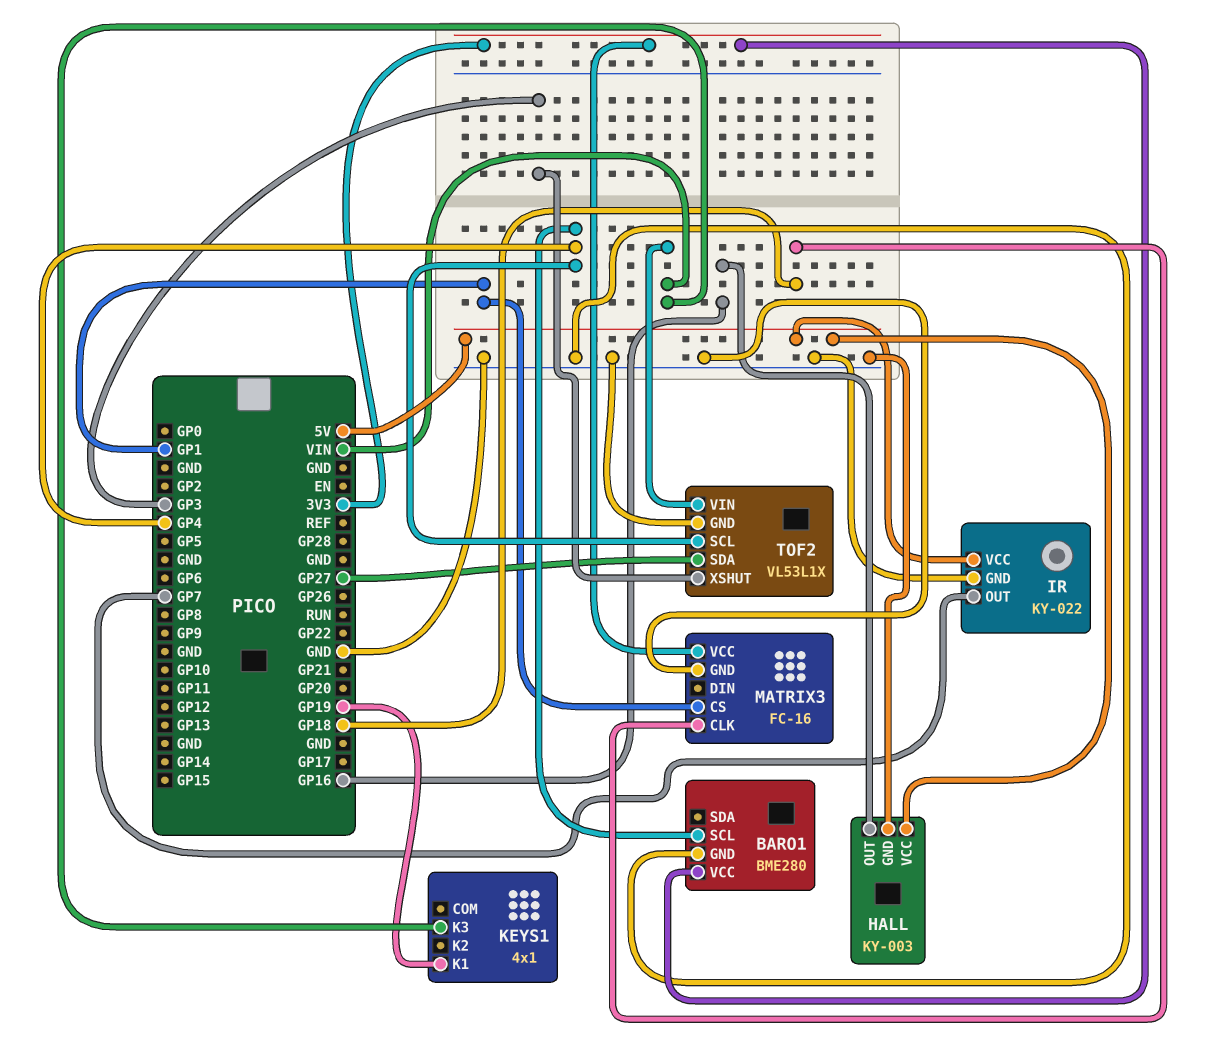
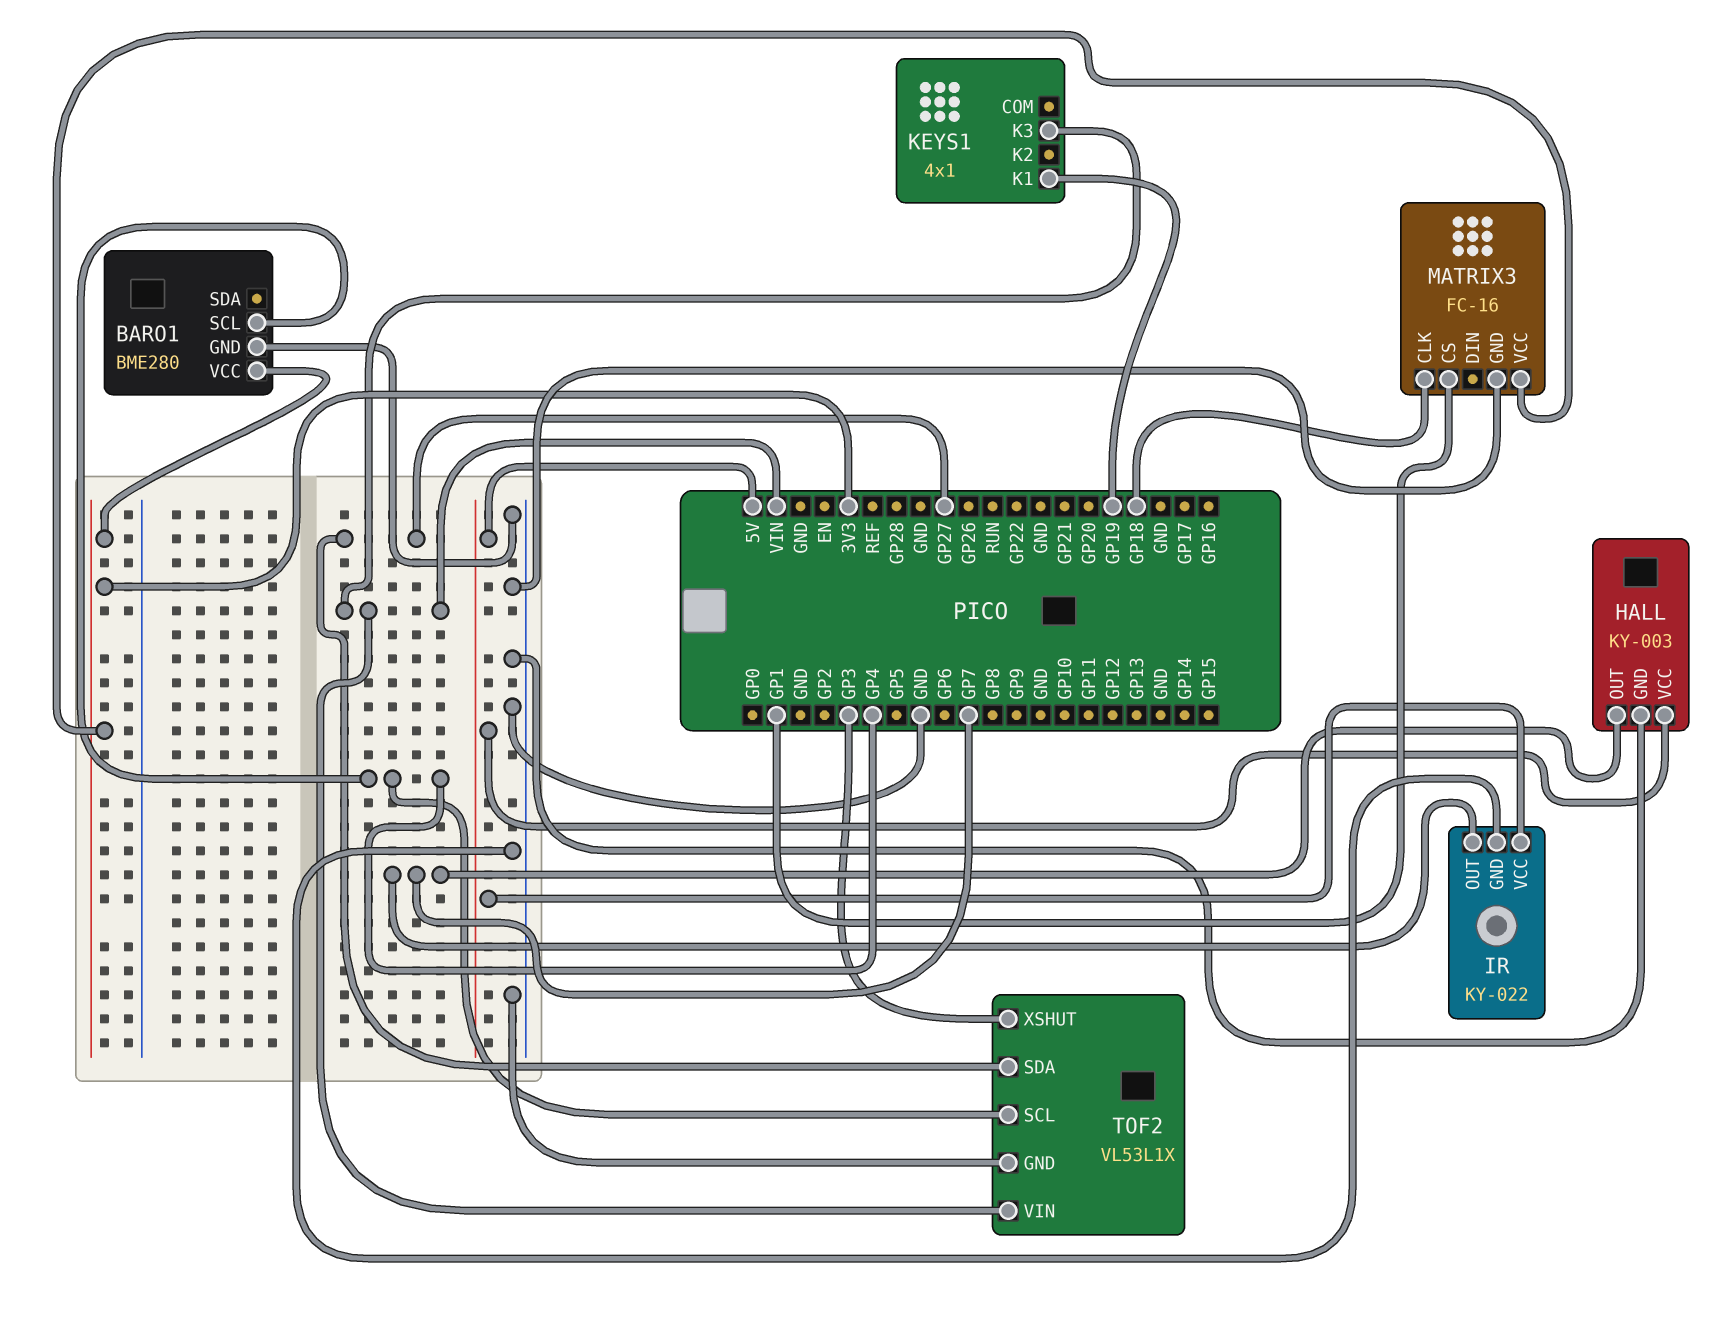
HALL pin OUT: GP16 -> GP7

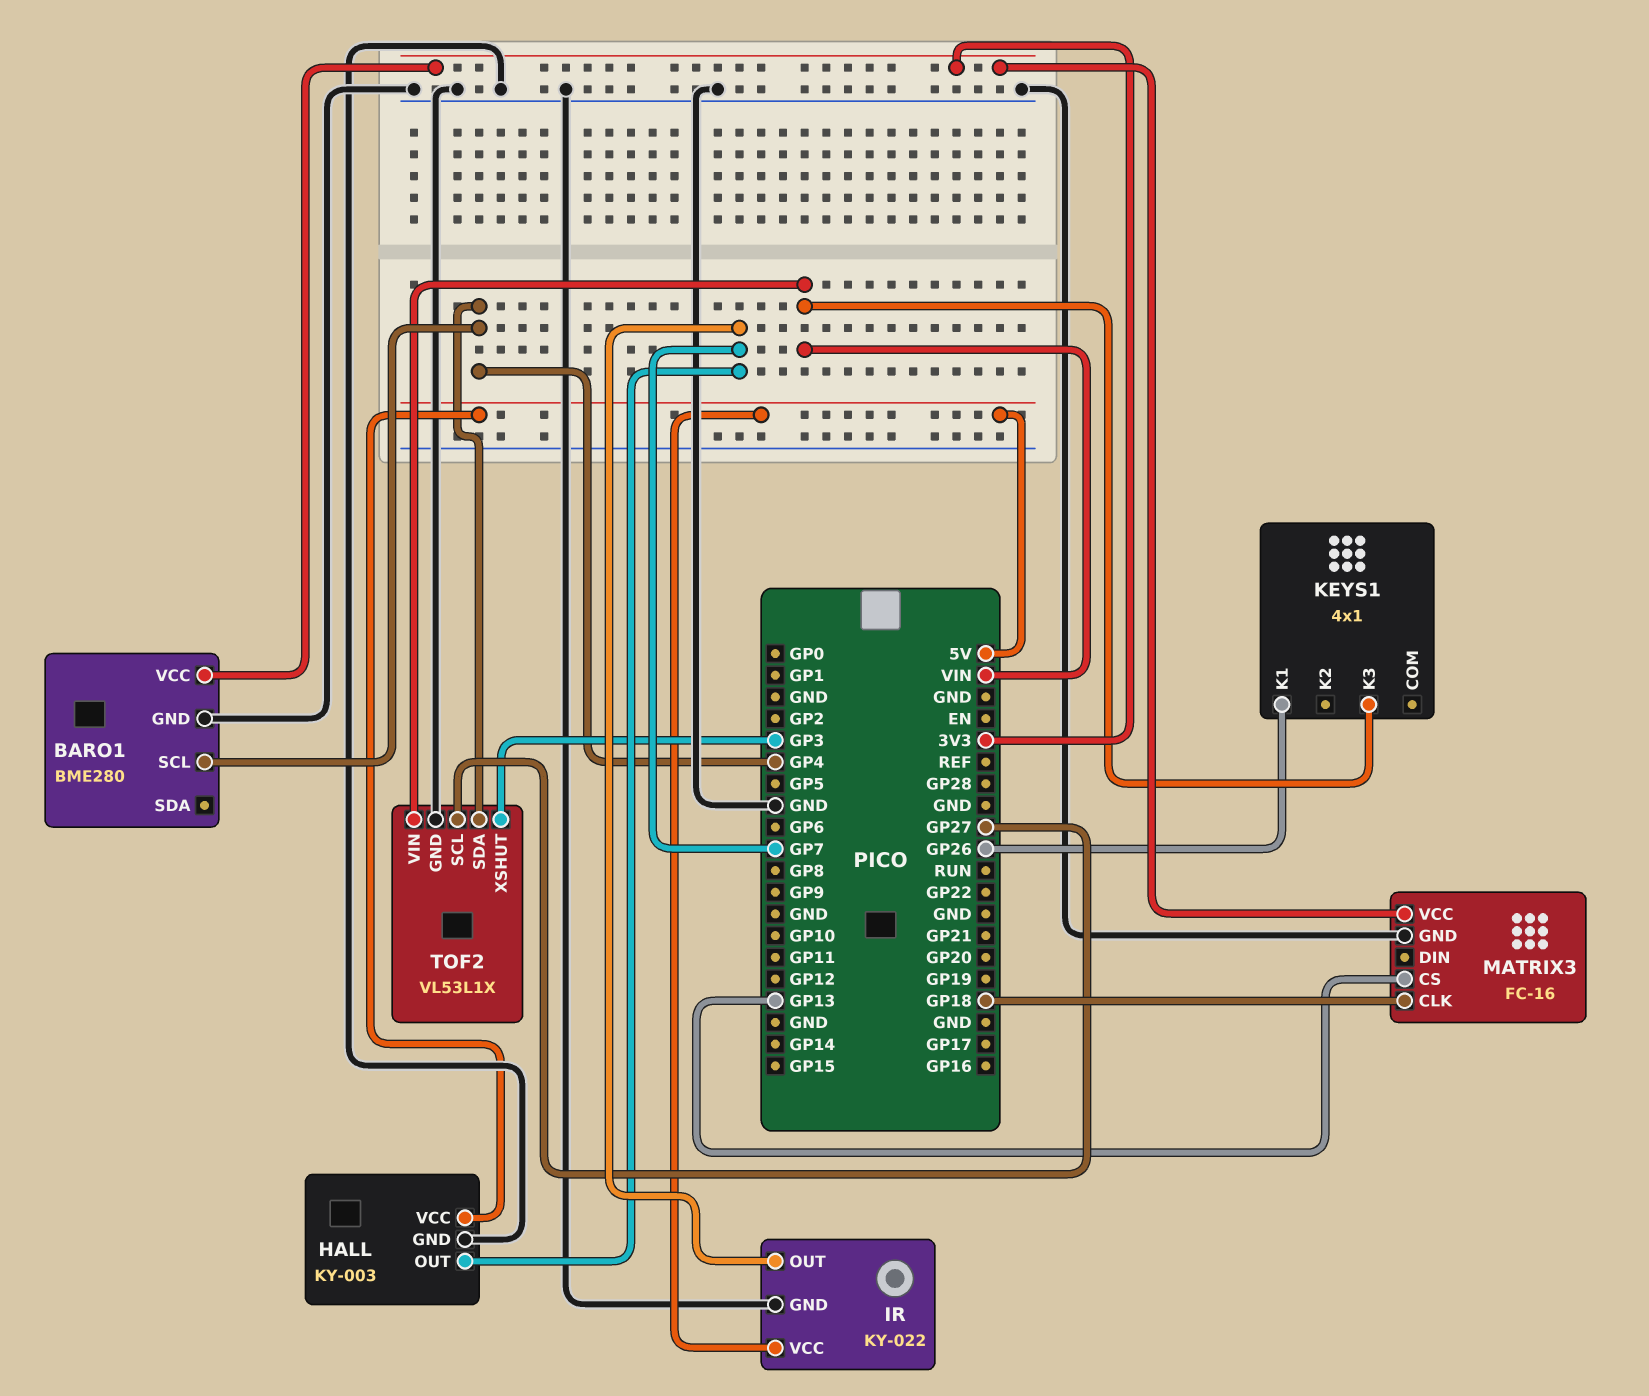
KEYS1 pin K1: GP19 -> GP26
MATRIX3 pin CS: GP1 -> GP13
TOF2 pin SCL: GP4 -> GP27
TOF2 pin SDA: GP27 -> GP4

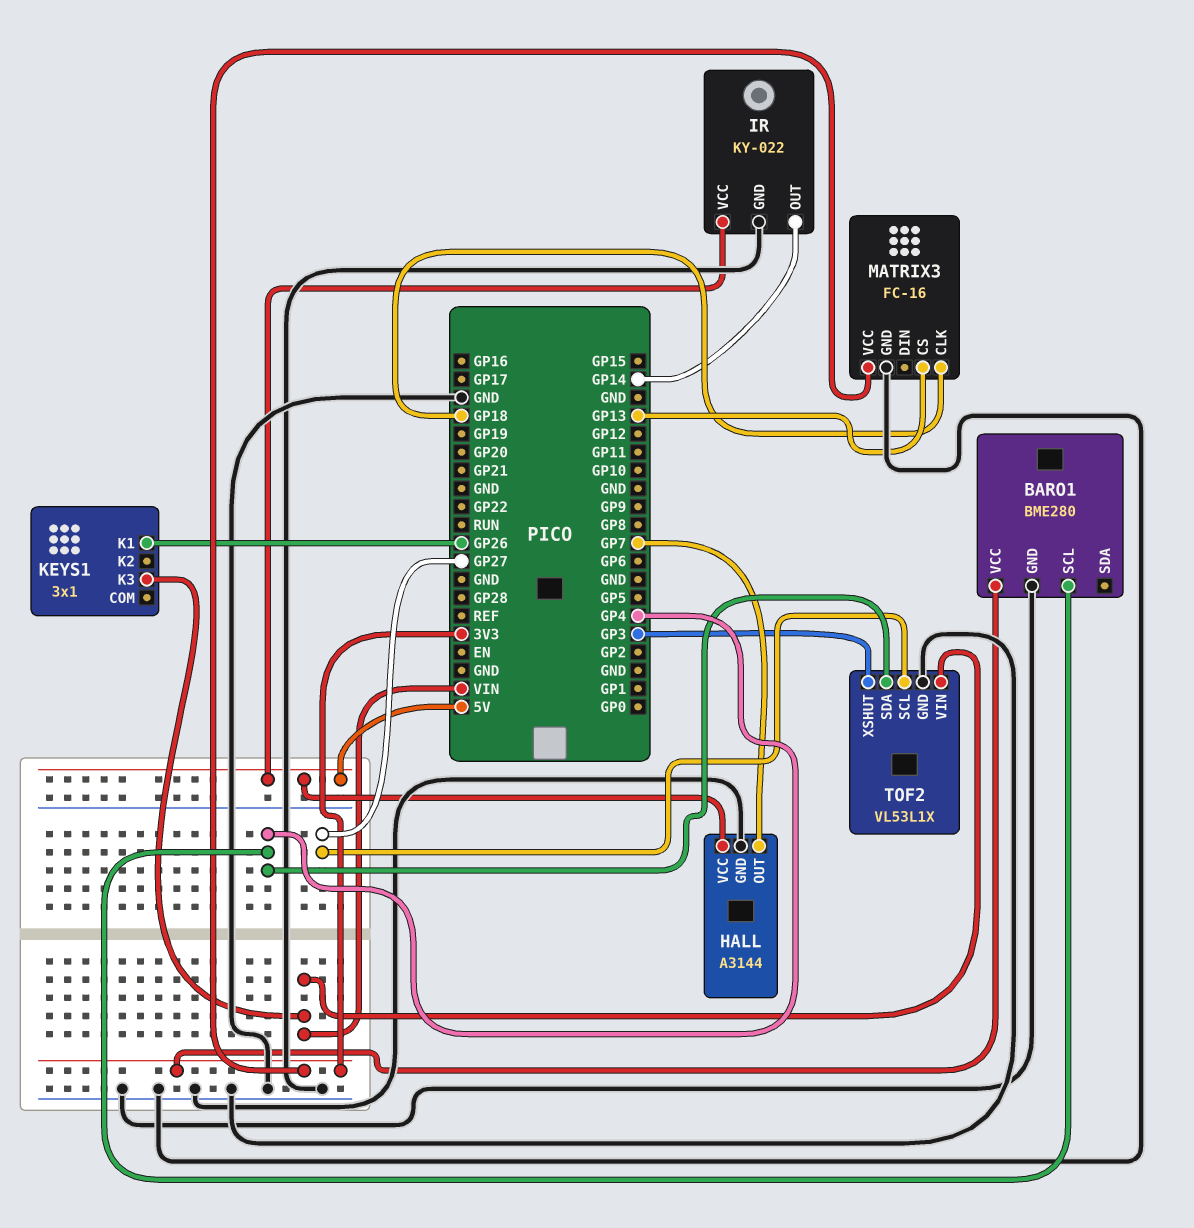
HALL: KY-003 -> A3144
IR pin OUT: GP7 -> GP14
KEYS1: 4x1 -> 3x1

